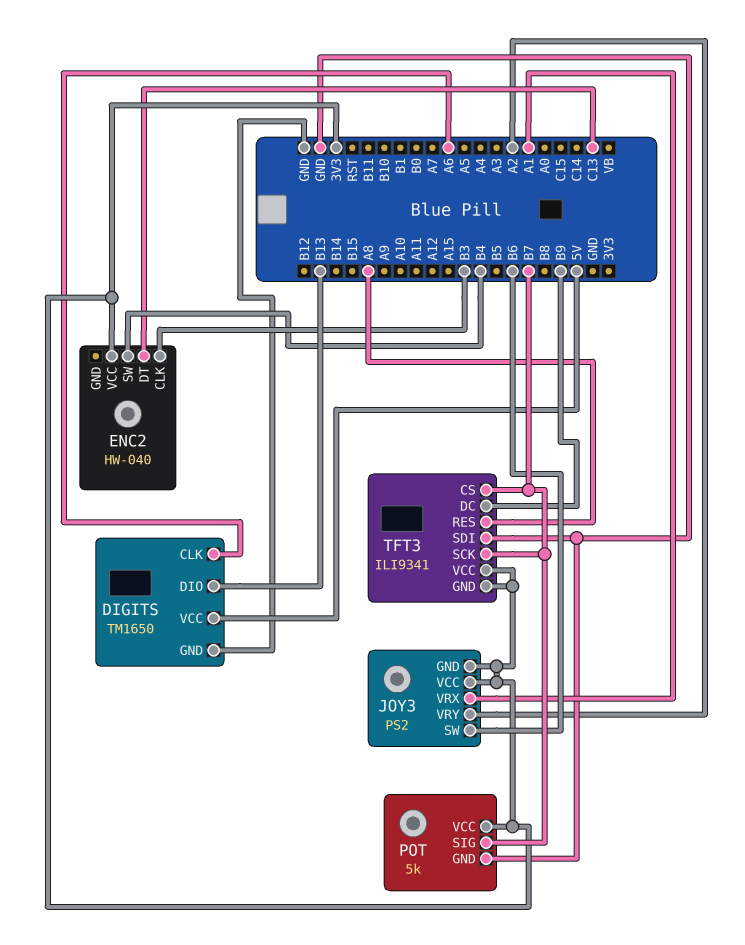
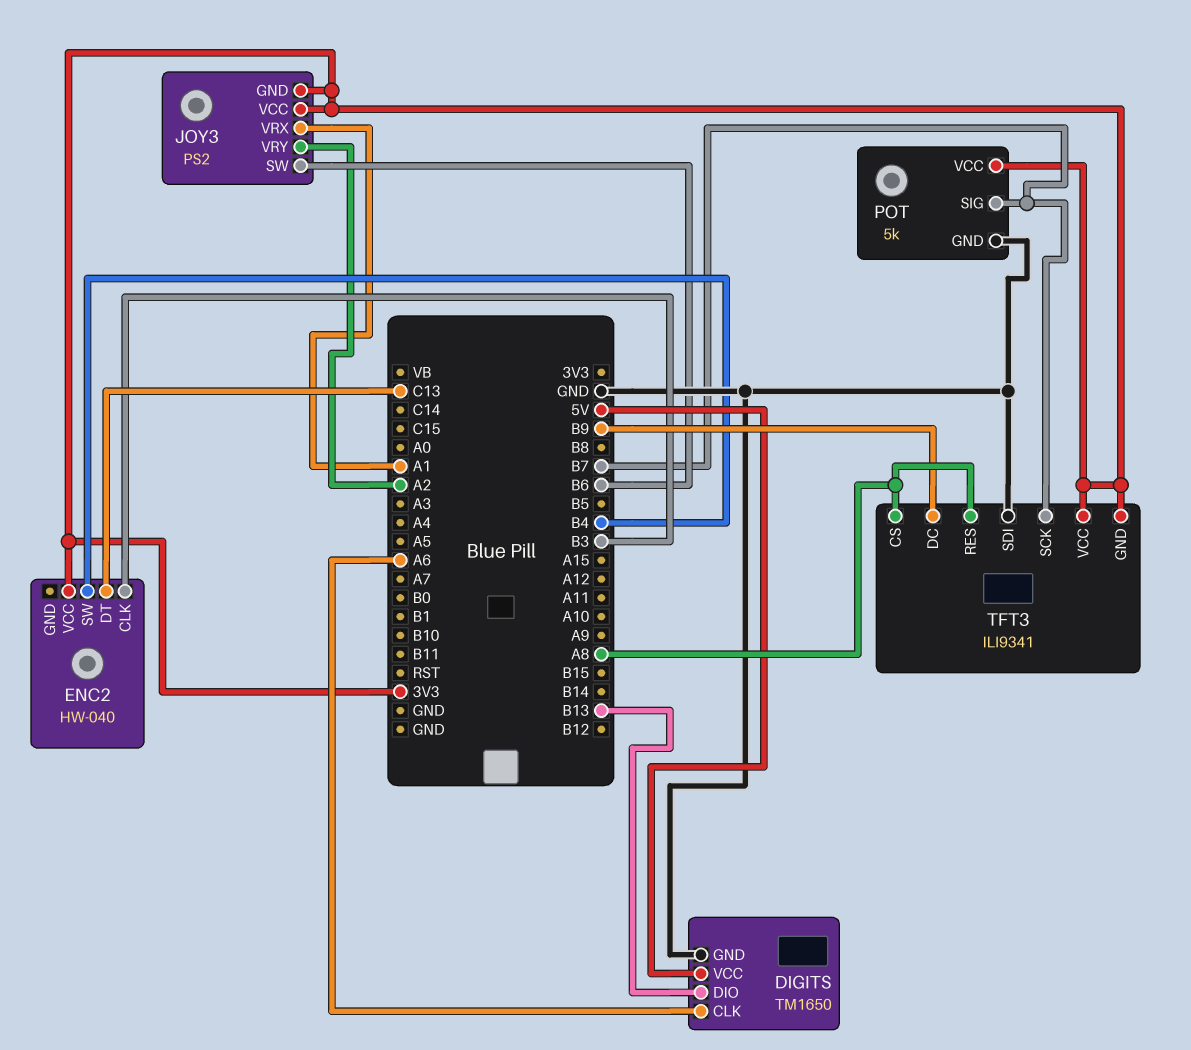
TFT3 pin CS: B7 -> A8

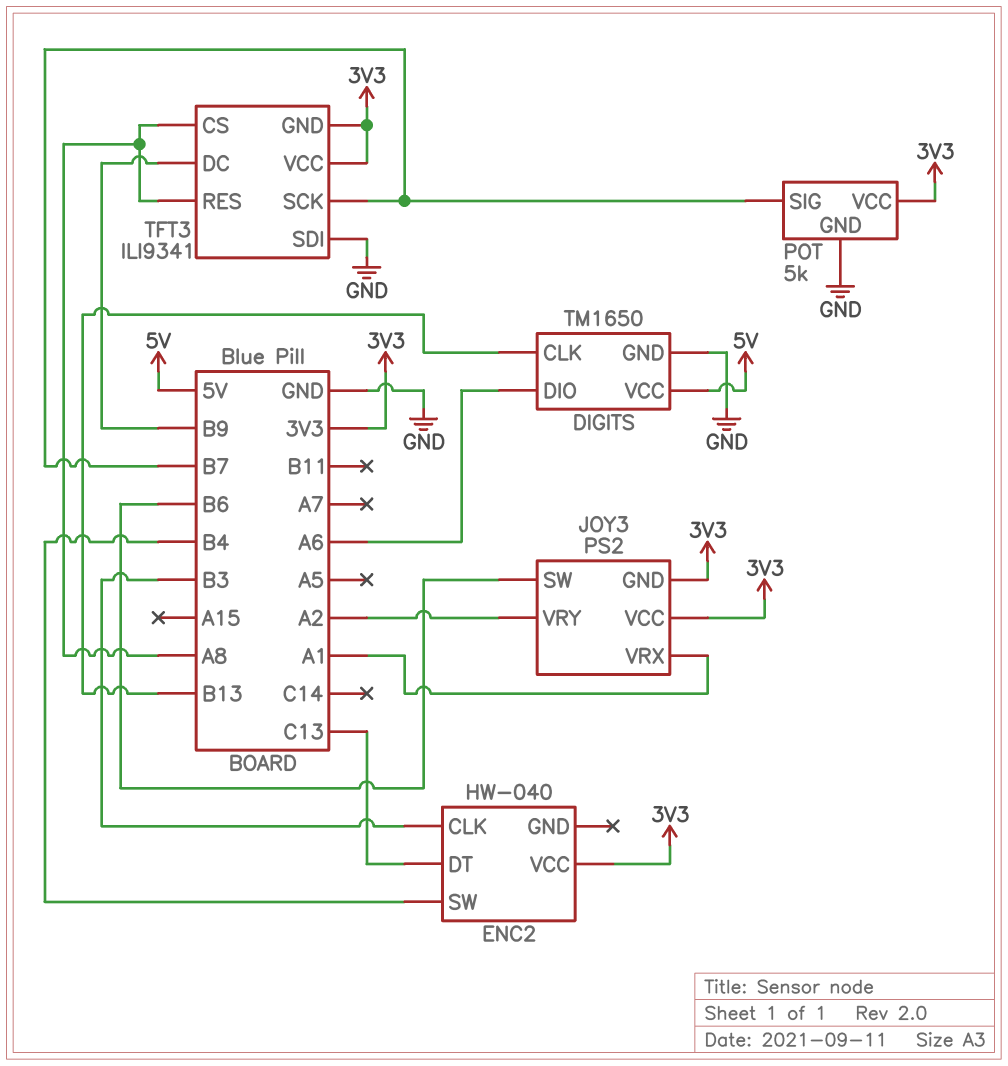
DIGITS pin CLK: A6 -> B13
DIGITS pin DIO: B13 -> A6

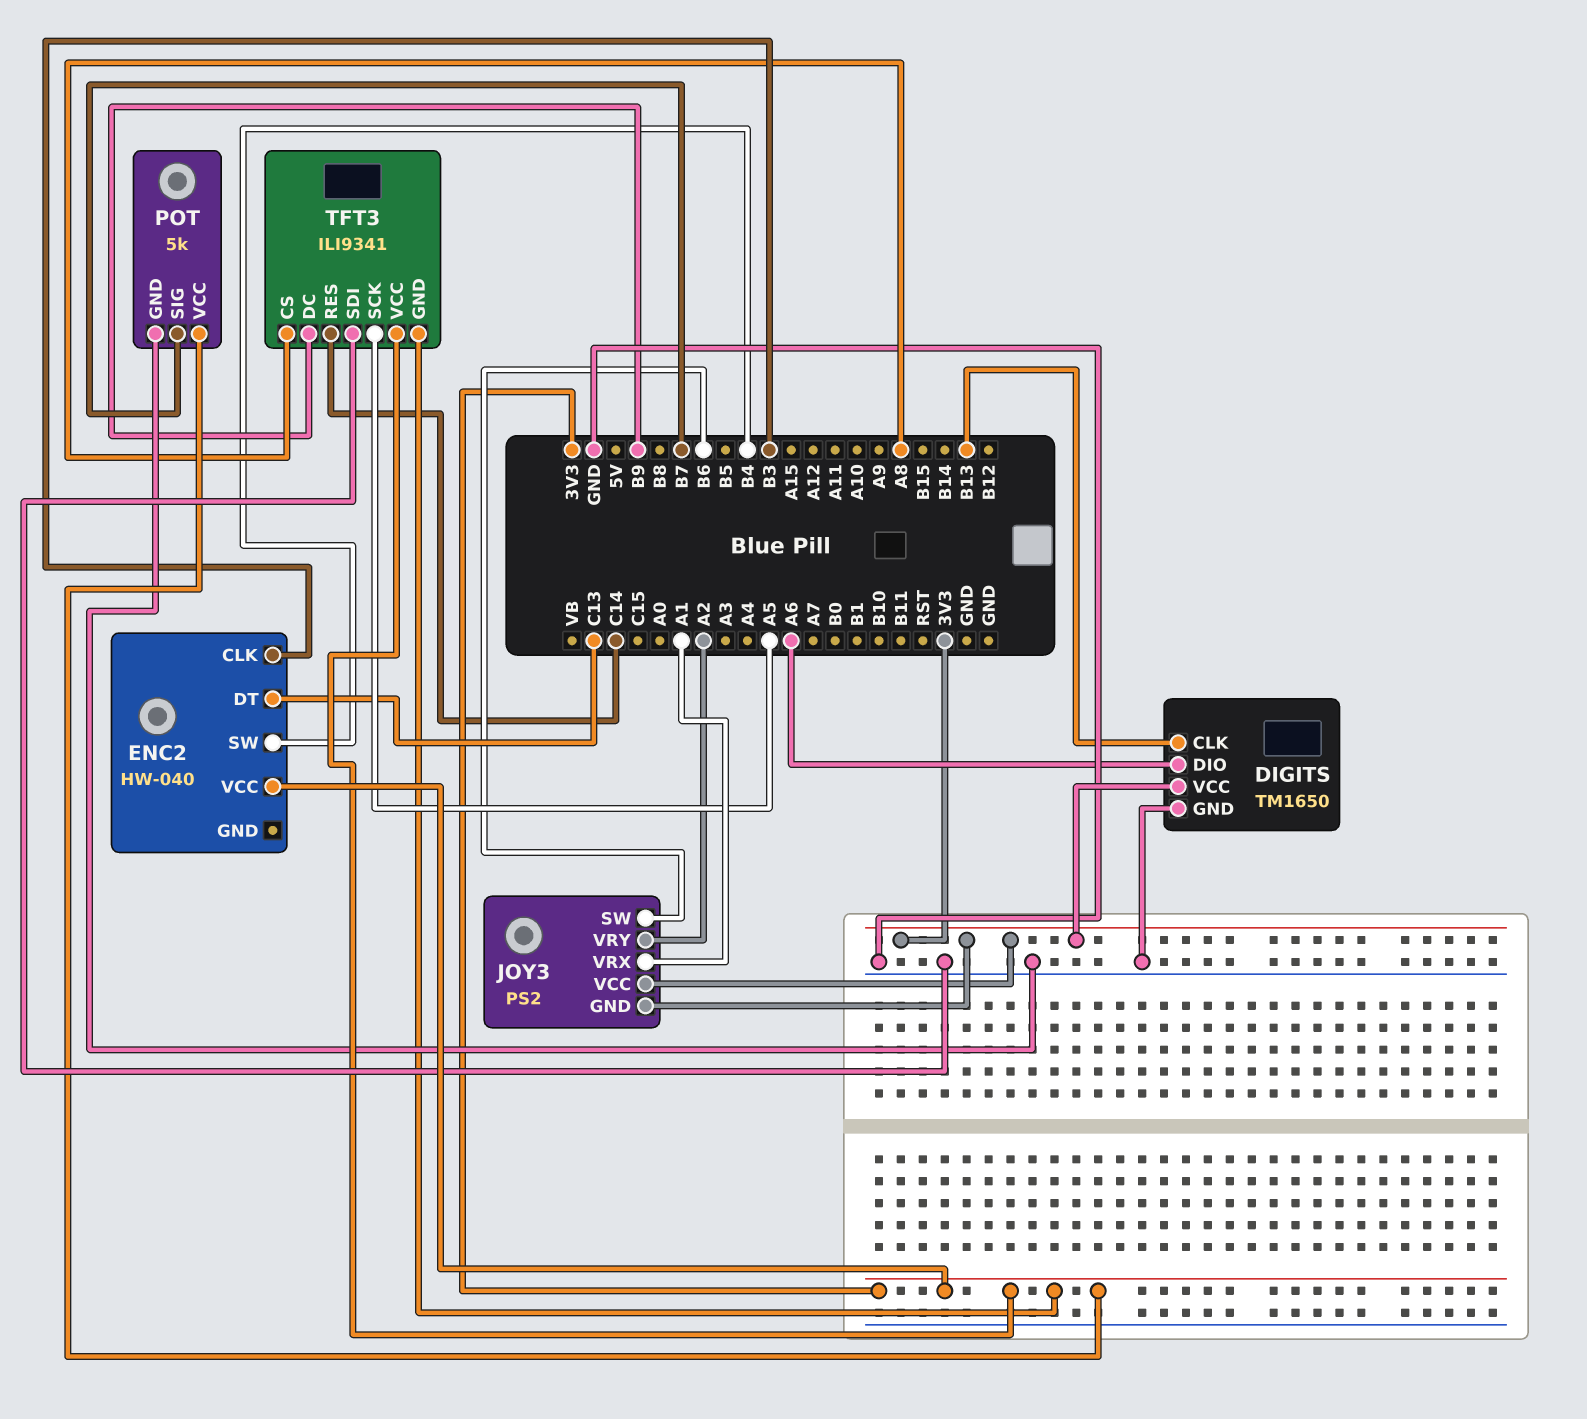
DIGITS pin VCC: 5V -> 3V3
TFT3 pin RES: A8 -> C14
TFT3 pin SCK: B7 -> A5

